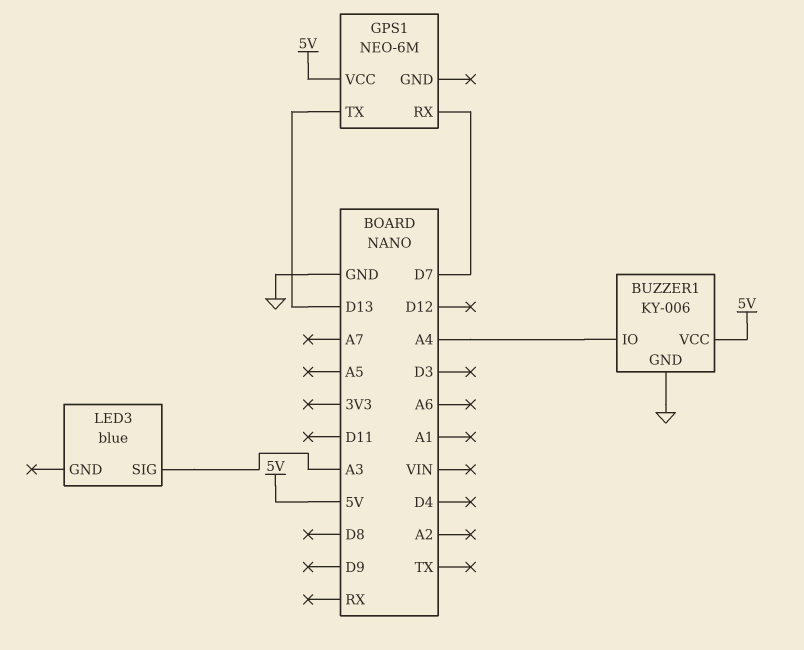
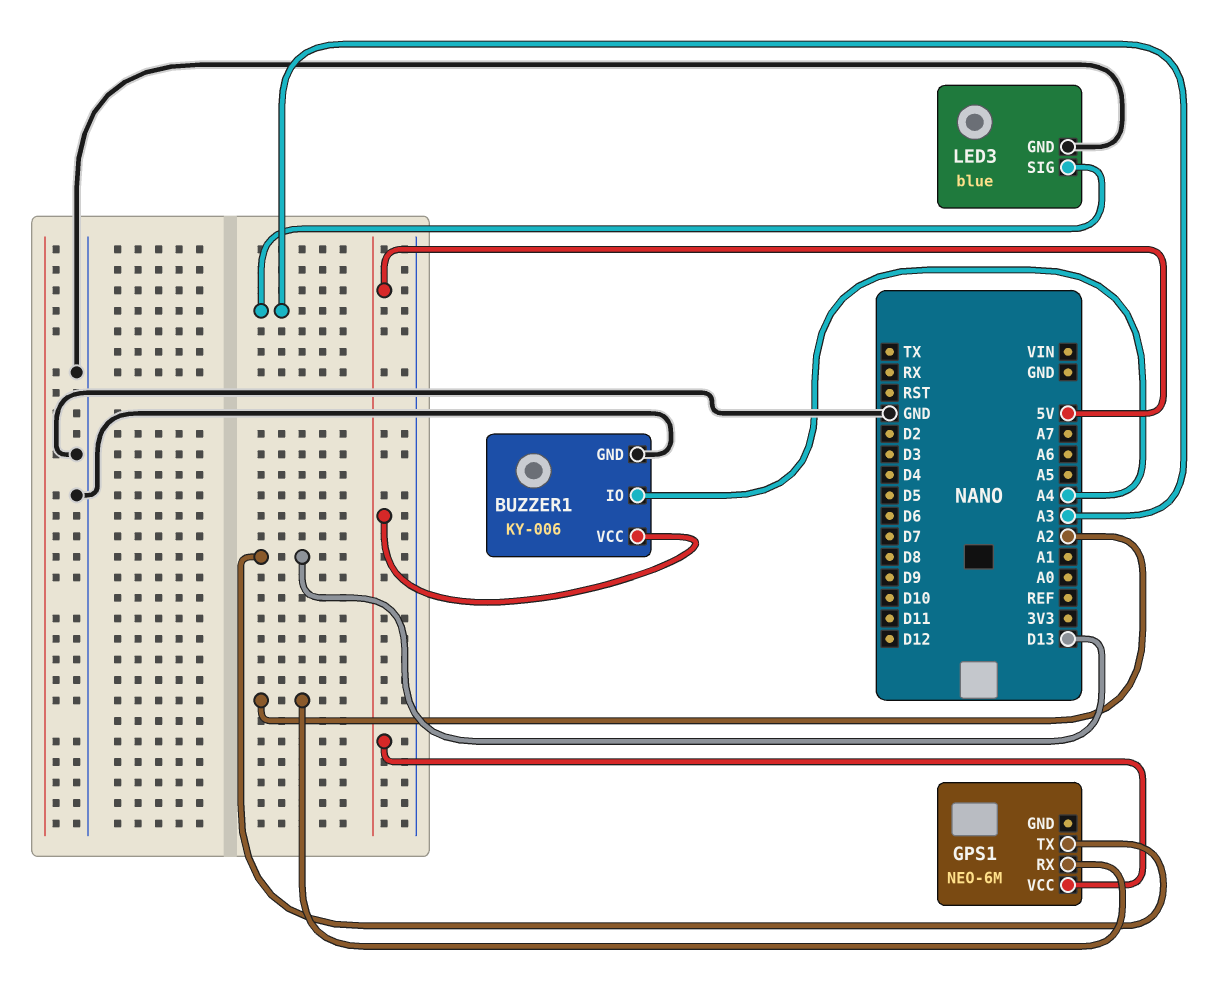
GPS1 pin RX: D7 -> A2
LED3 pin GND: none -> GND

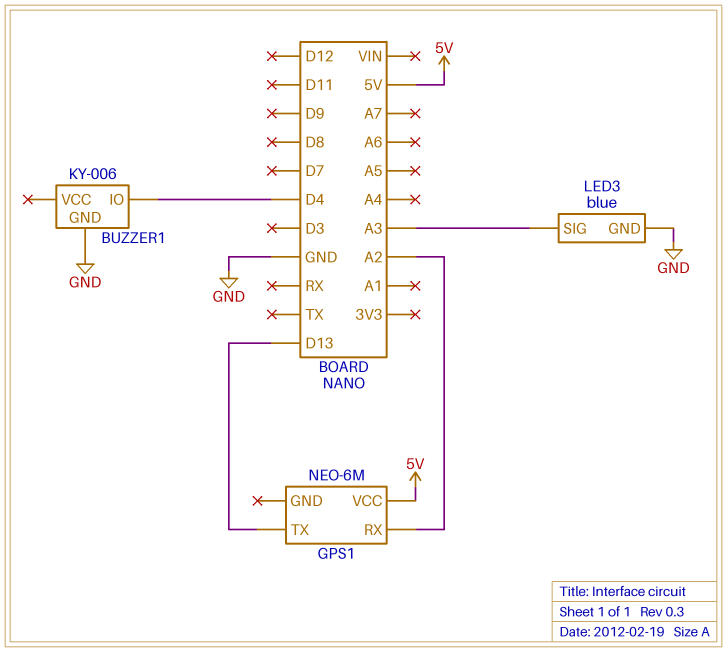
BUZZER1 pin IO: A4 -> D4
BUZZER1 pin VCC: 5V -> none

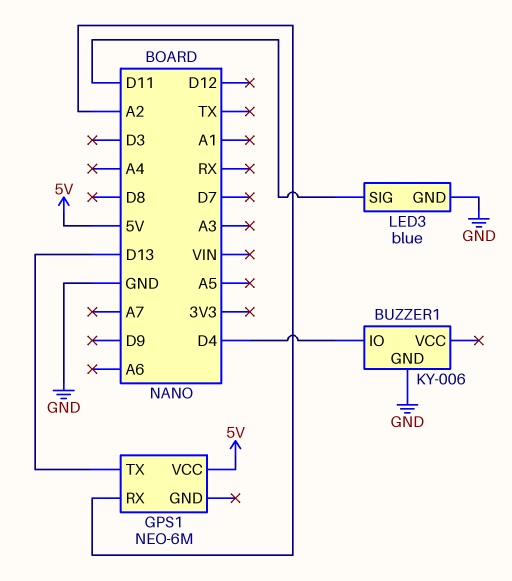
LED3 pin SIG: A3 -> D11

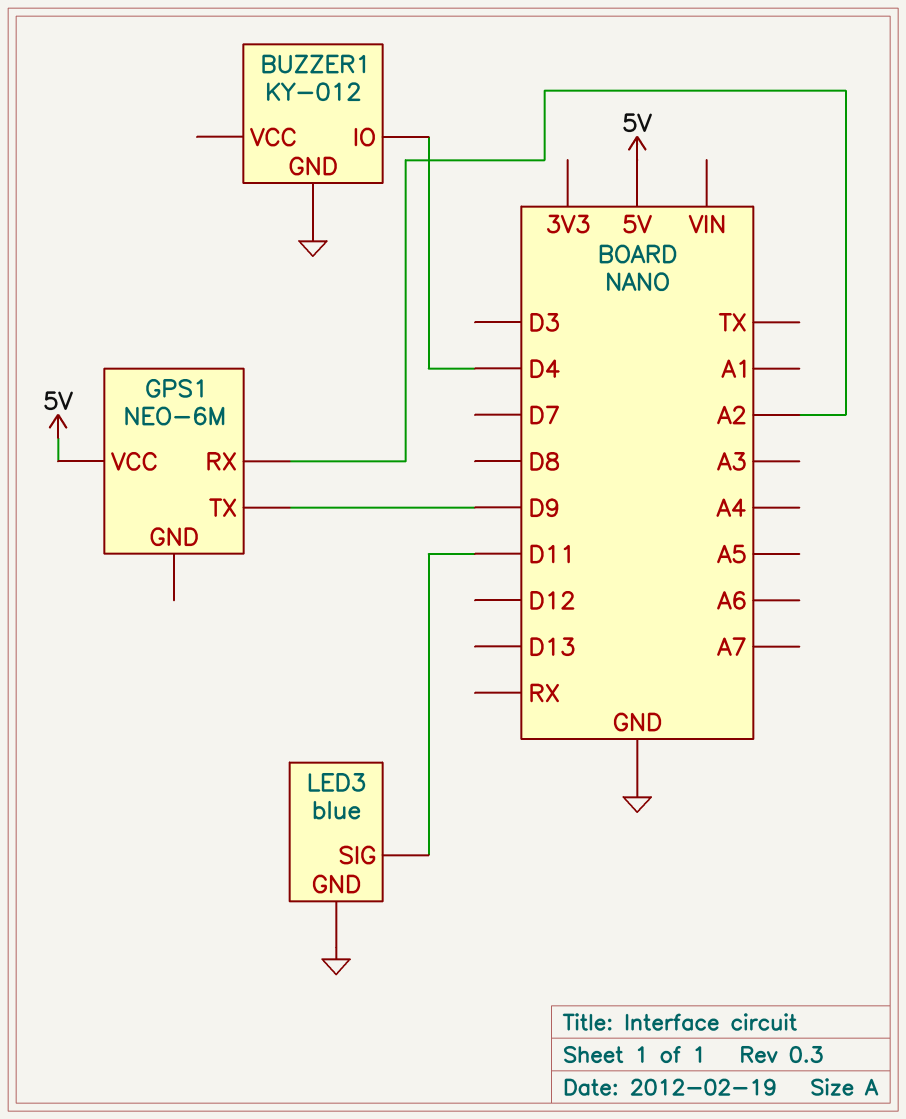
BUZZER1: KY-006 -> KY-012
GPS1 pin TX: D13 -> D9

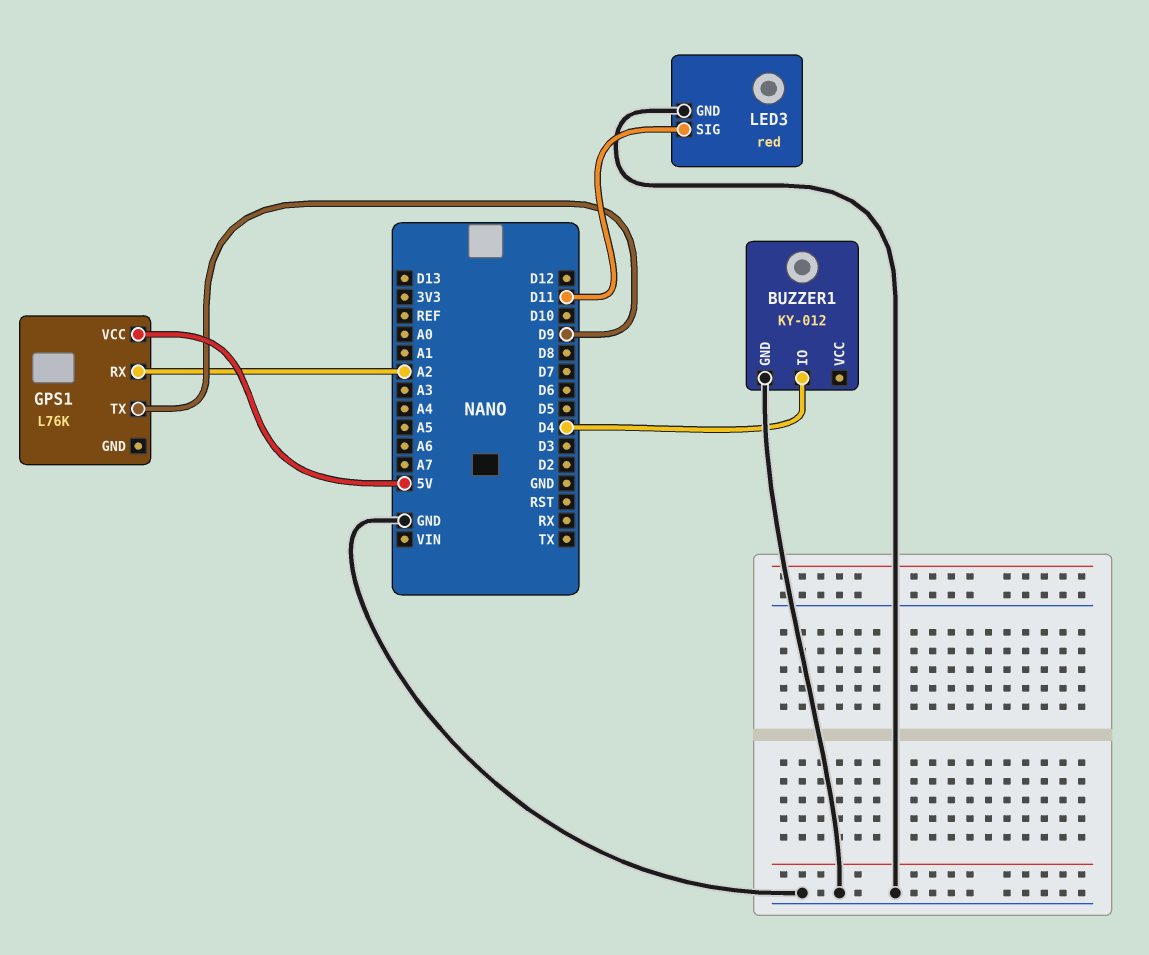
GPS1: NEO-6M -> L76K
LED3: blue -> red

